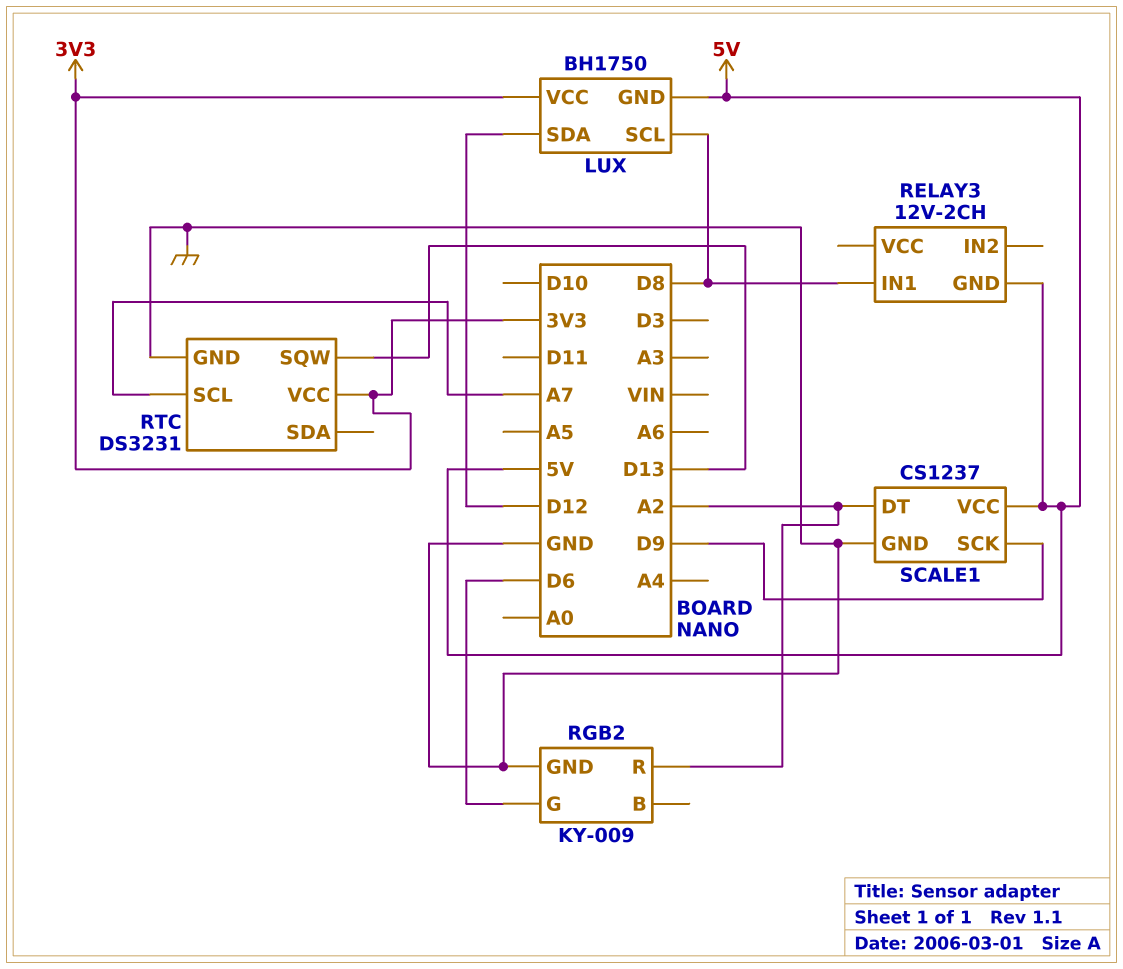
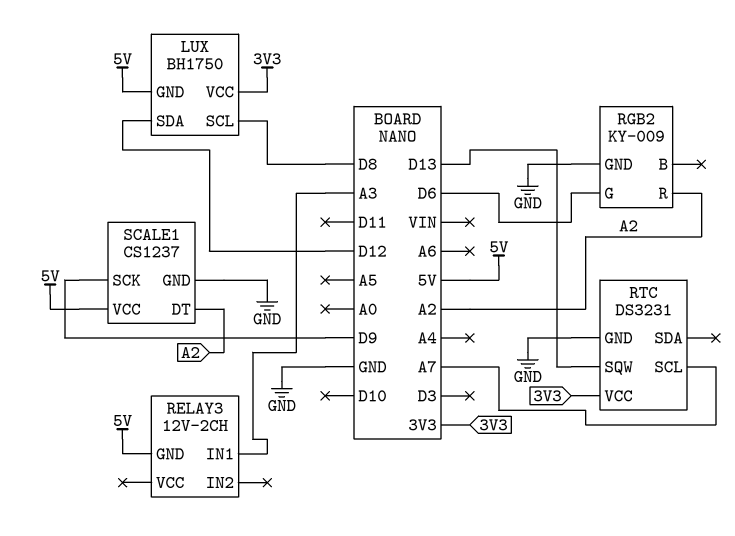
RELAY3 pin IN1: D8 -> A3

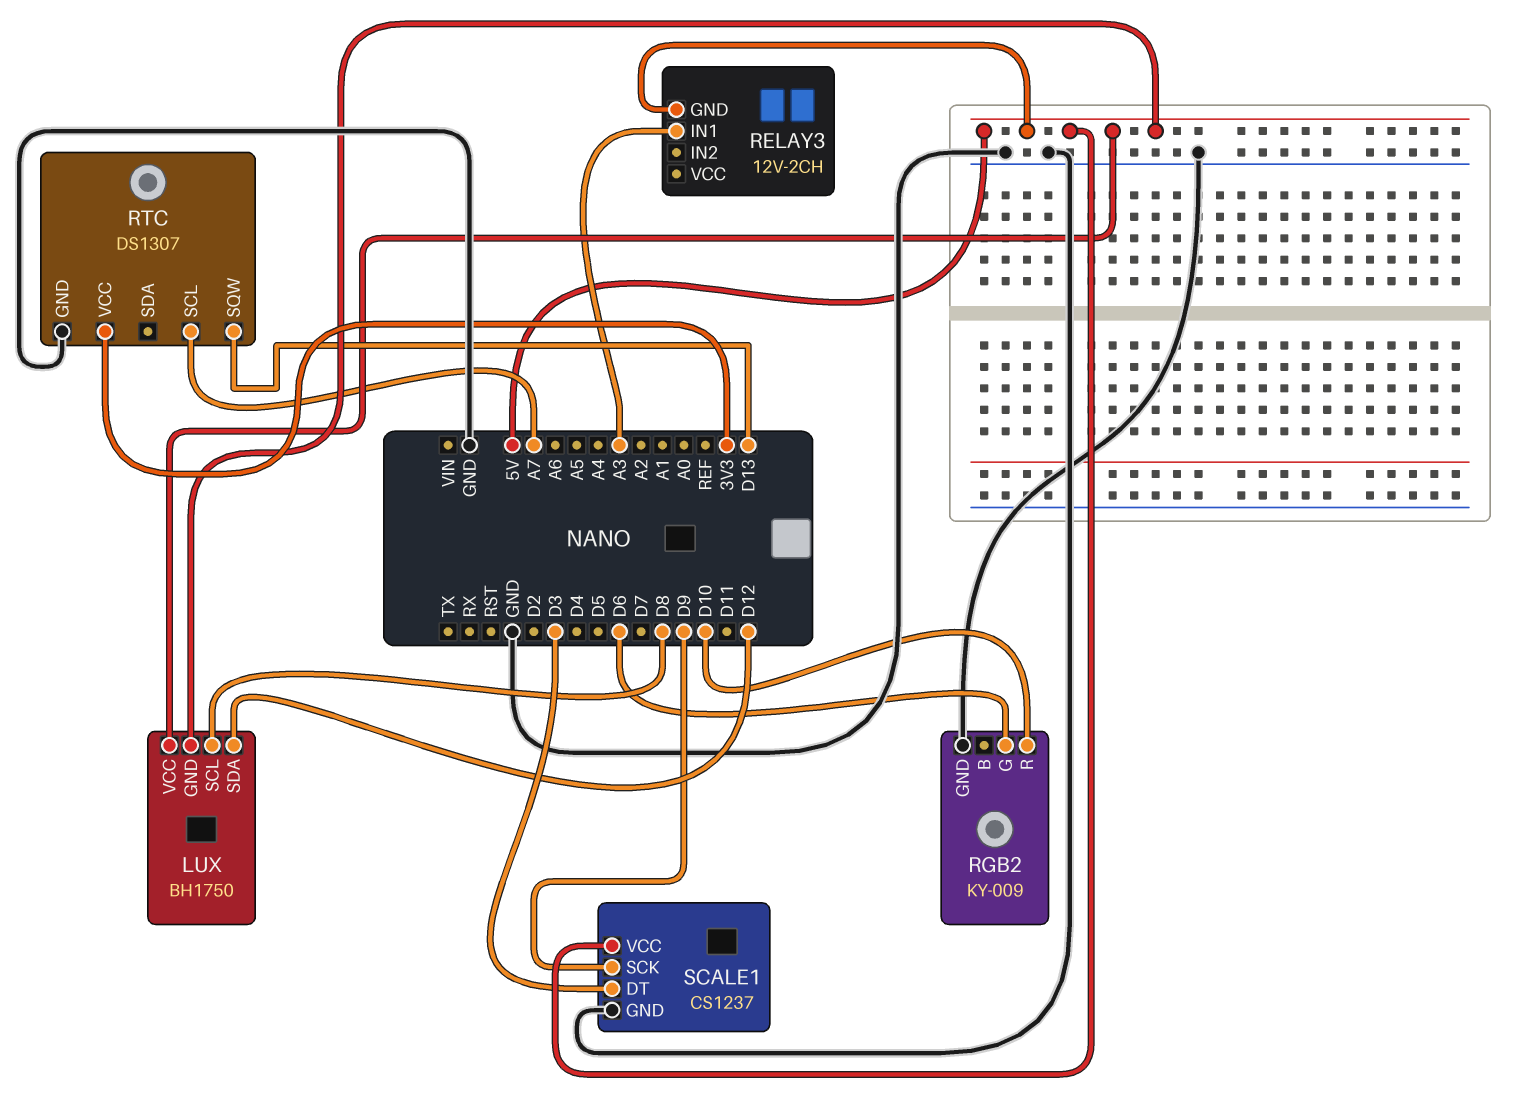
LUX pin VCC: 3V3 -> 5V
RGB2 pin R: A2 -> D10
RTC: DS3231 -> DS1307
SCALE1 pin DT: A2 -> D3

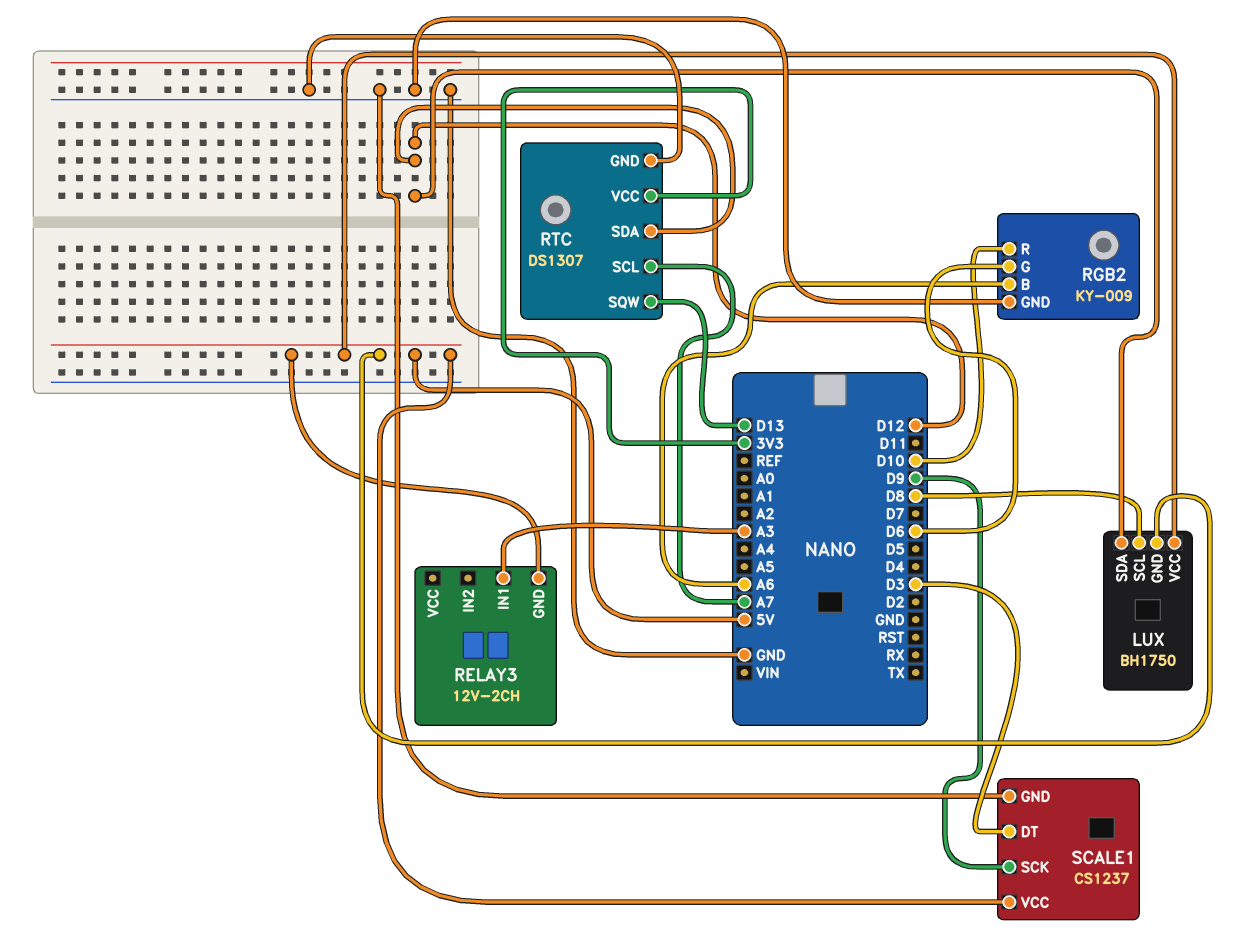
RGB2 pin B: none -> A6
RTC pin SDA: none -> D12

